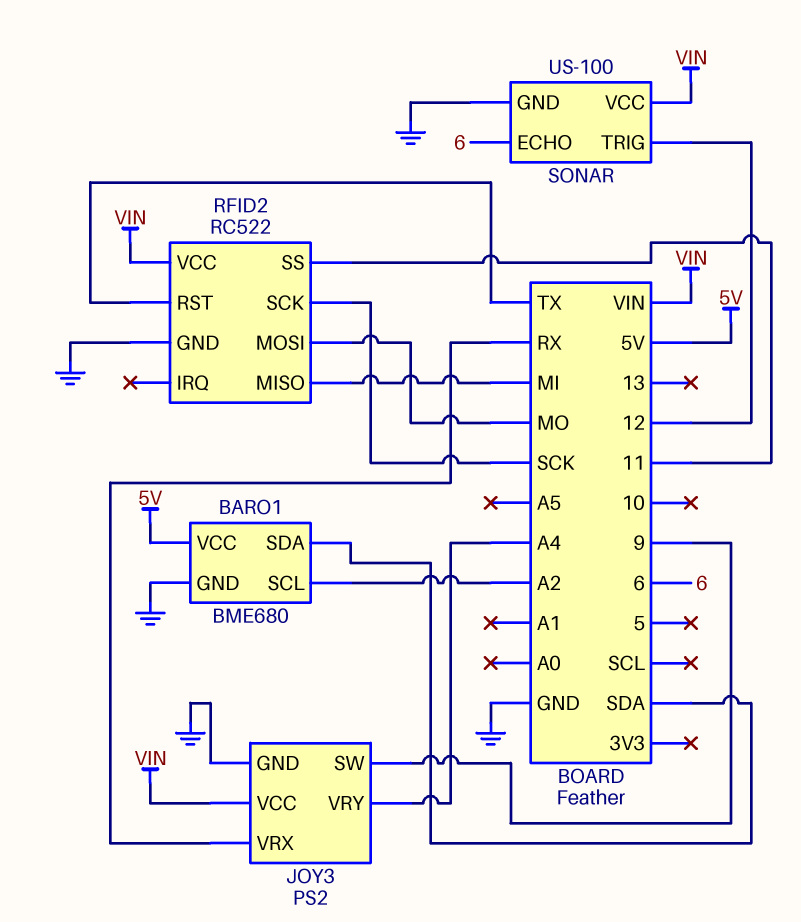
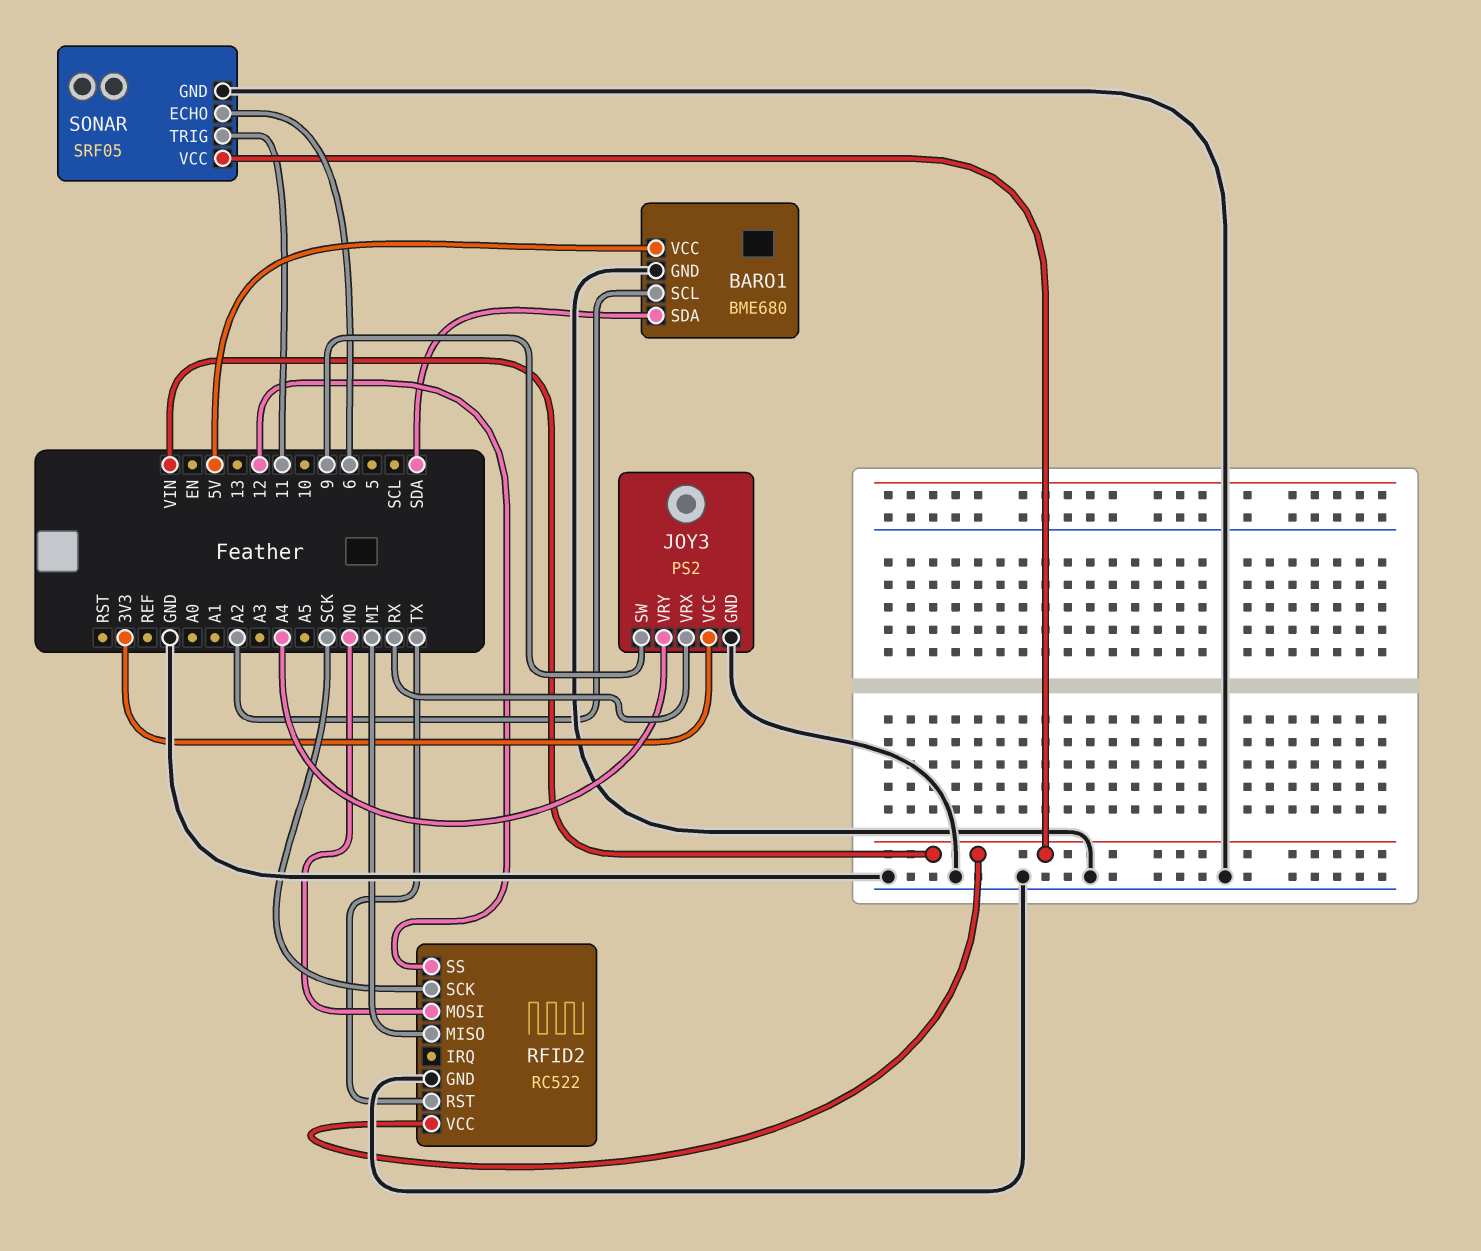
JOY3 pin VCC: VIN -> 3V3
RFID2 pin SS: 11 -> 12
SONAR: US-100 -> SRF05
SONAR pin TRIG: 12 -> 11

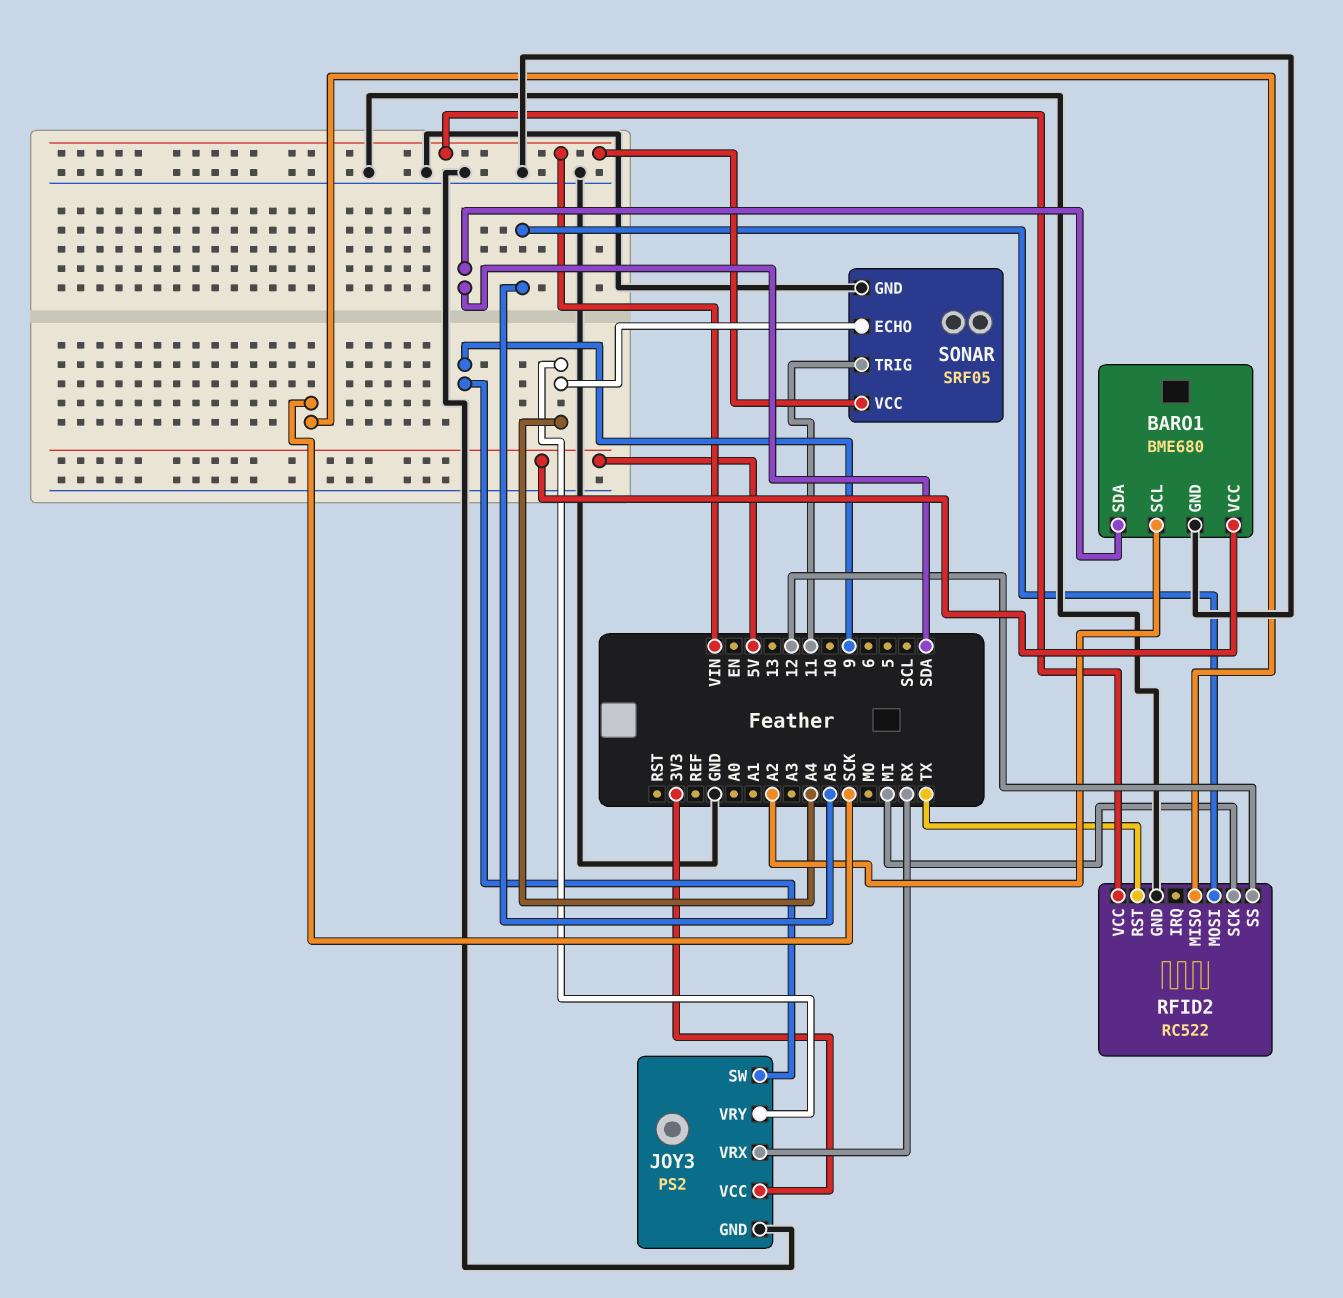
RFID2 pin MISO: MI -> SCK
RFID2 pin MOSI: MO -> A5
RFID2 pin SCK: SCK -> MI
SONAR pin ECHO: 6 -> A4

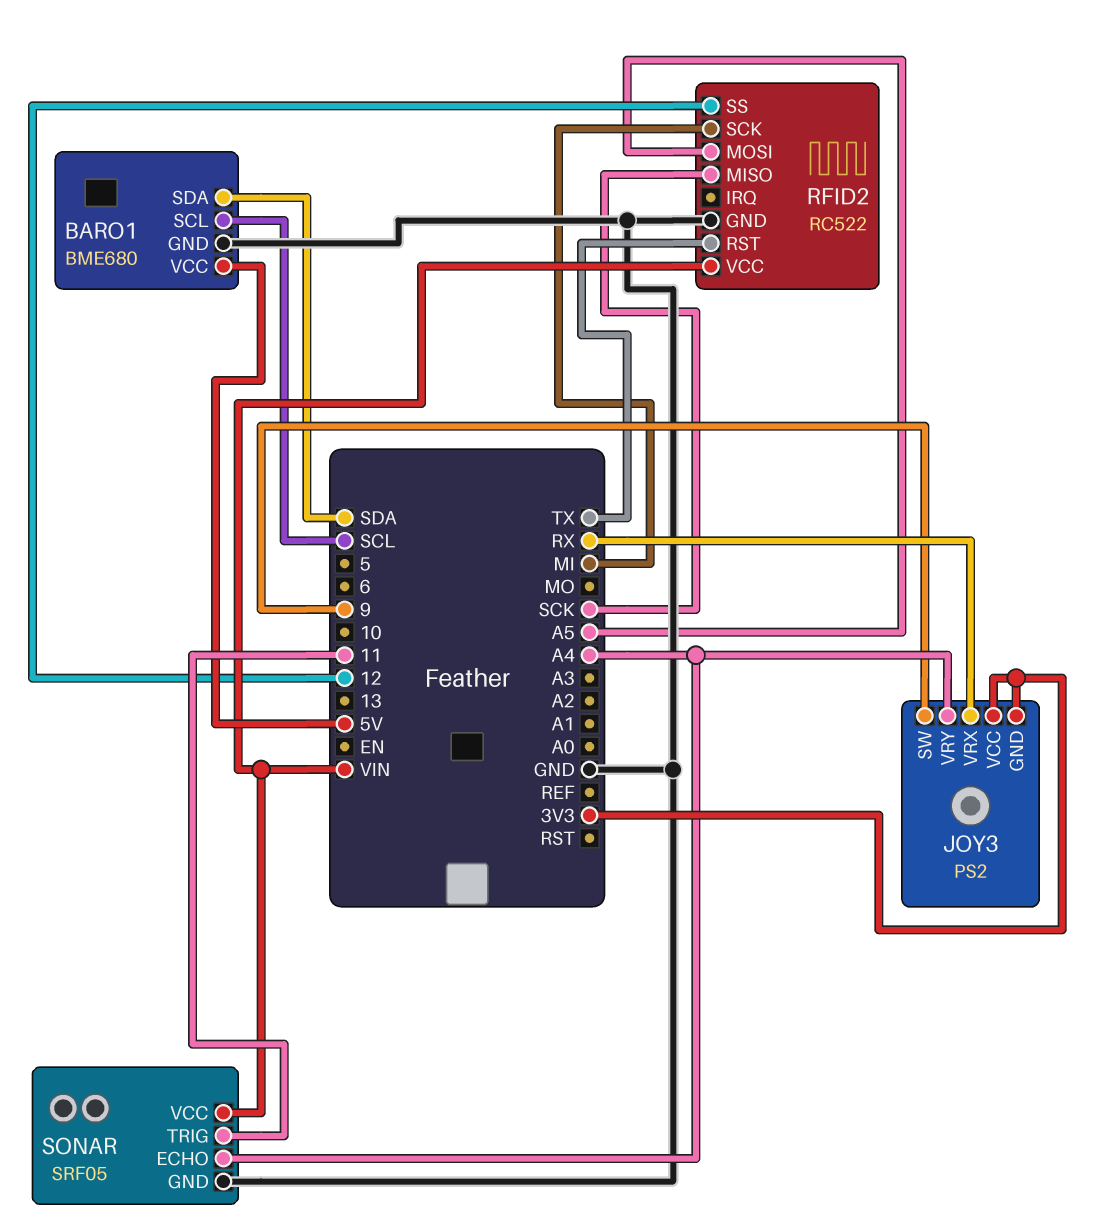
BARO1 pin SCL: A2 -> SCL
JOY3 pin GND: GND -> 3V3

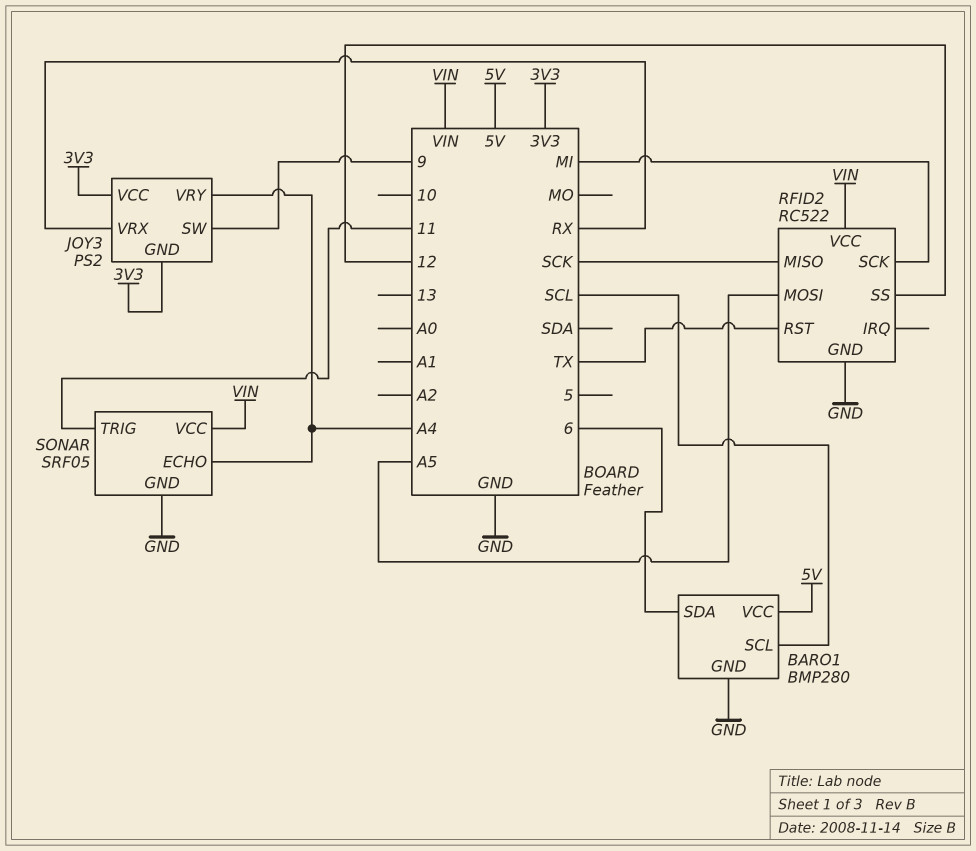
BARO1: BME680 -> BMP280
BARO1 pin SDA: SDA -> 6

